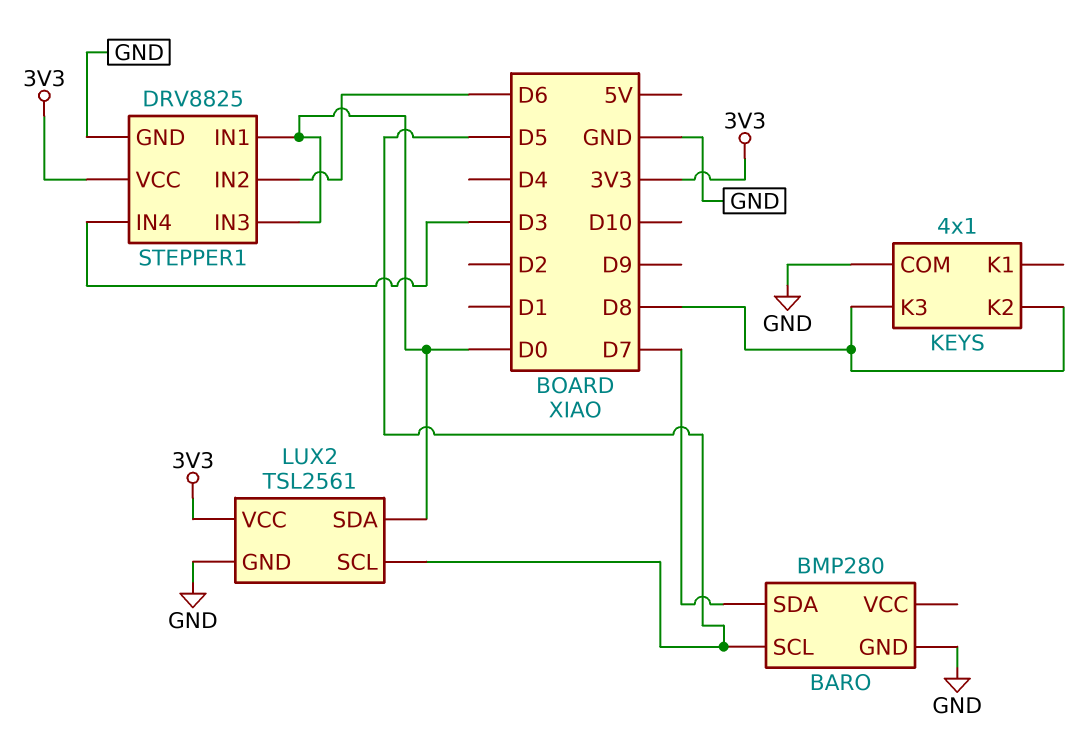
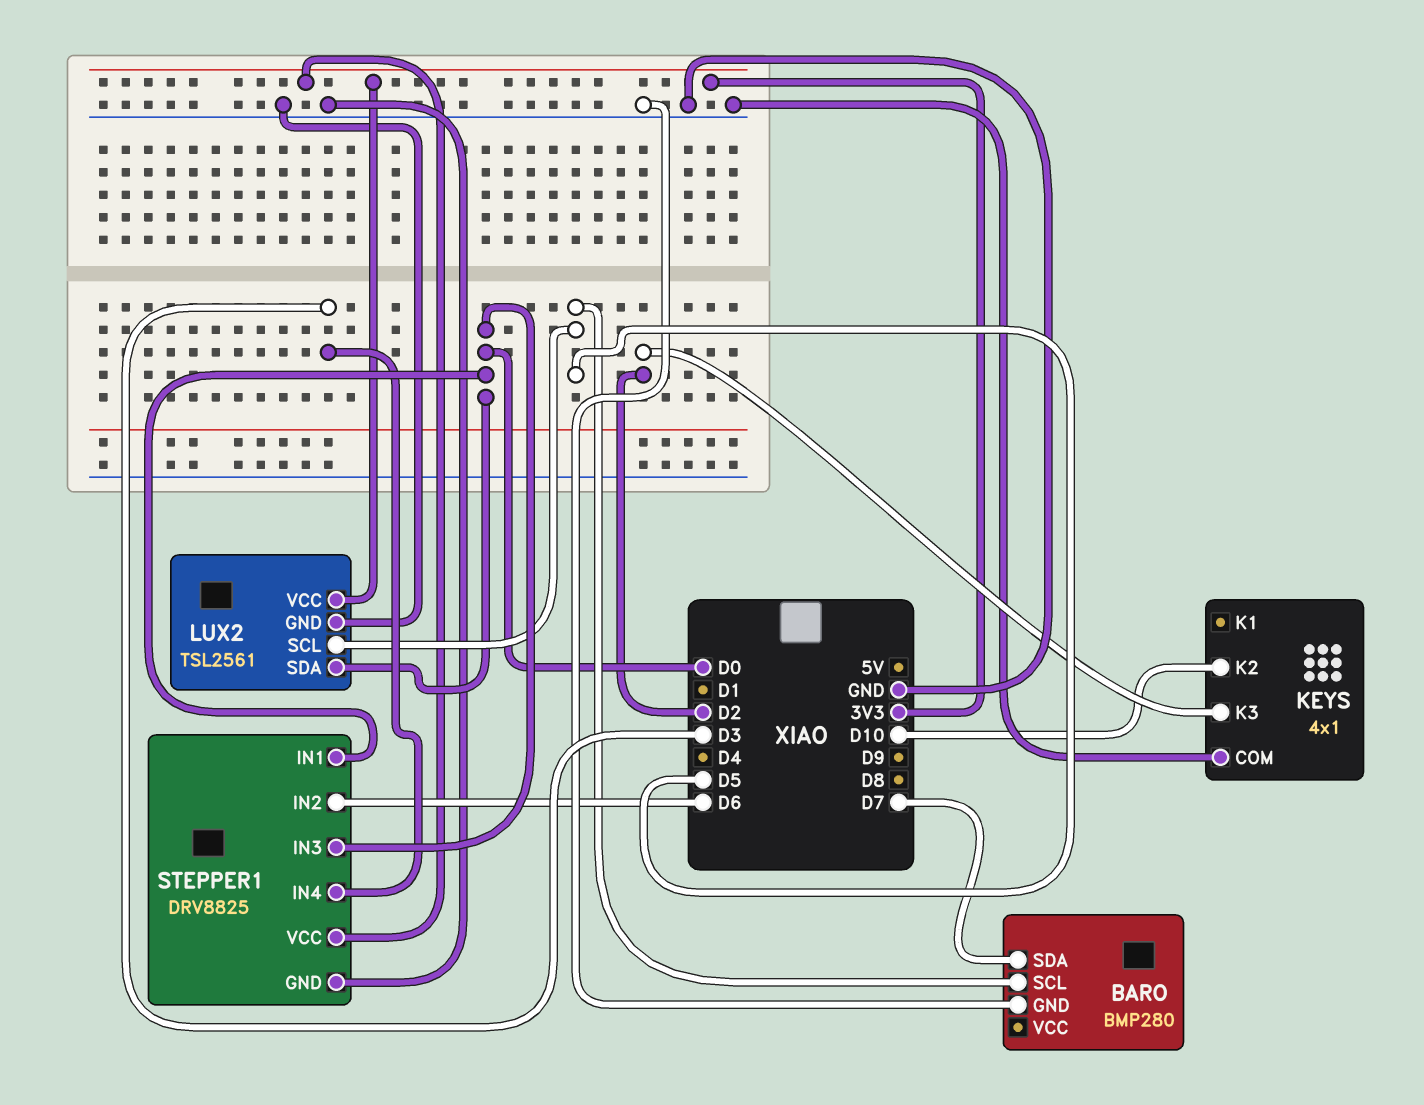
KEYS pin K2: D8 -> D10
KEYS pin K3: D8 -> D2

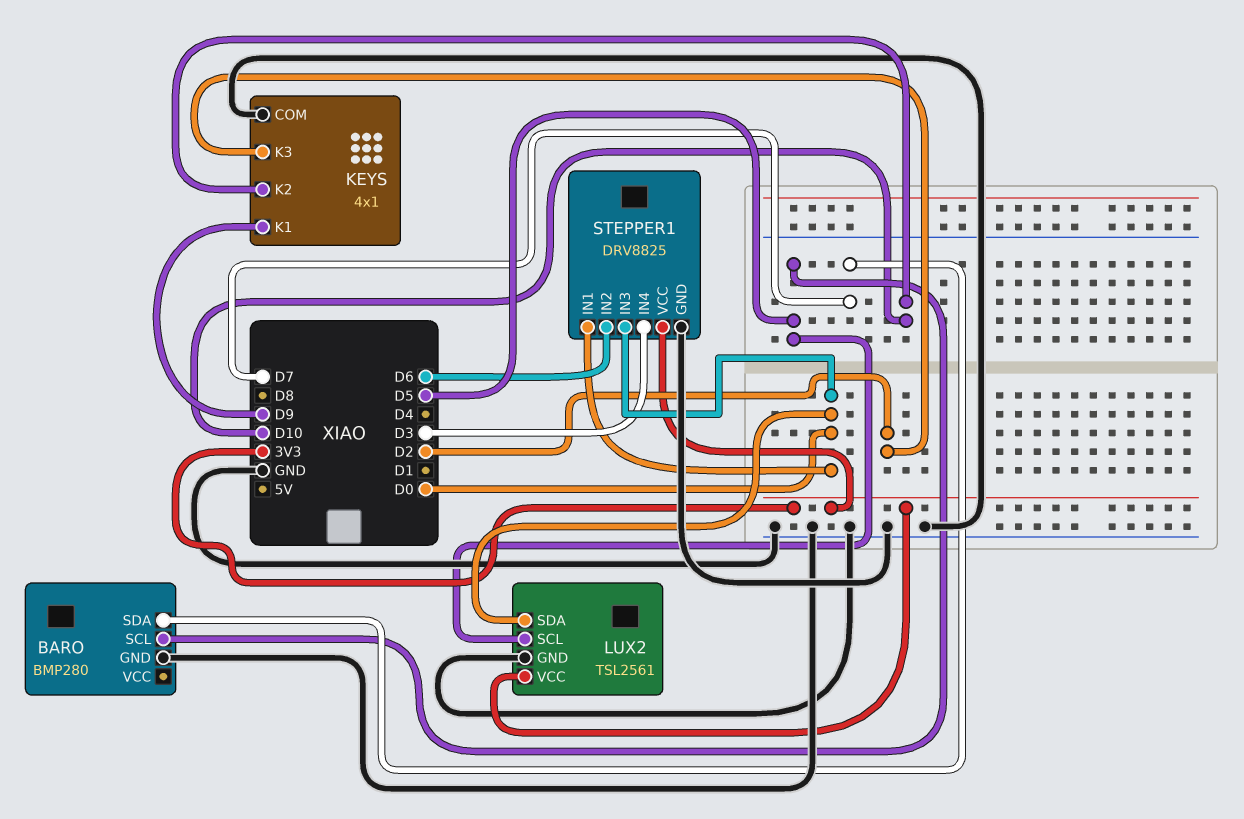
KEYS pin K1: none -> D9

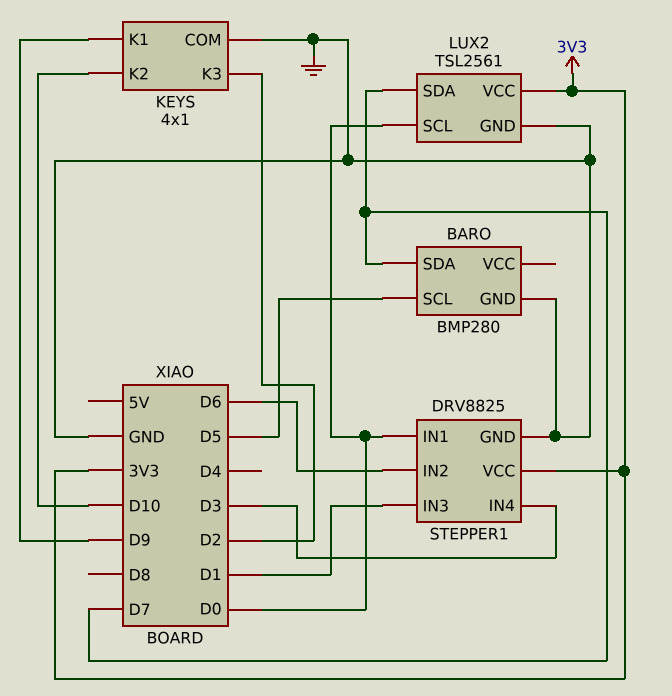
LUX2 pin SCL: D5 -> D0
LUX2 pin SDA: D0 -> D7
STEPPER1 pin IN3: D0 -> D1

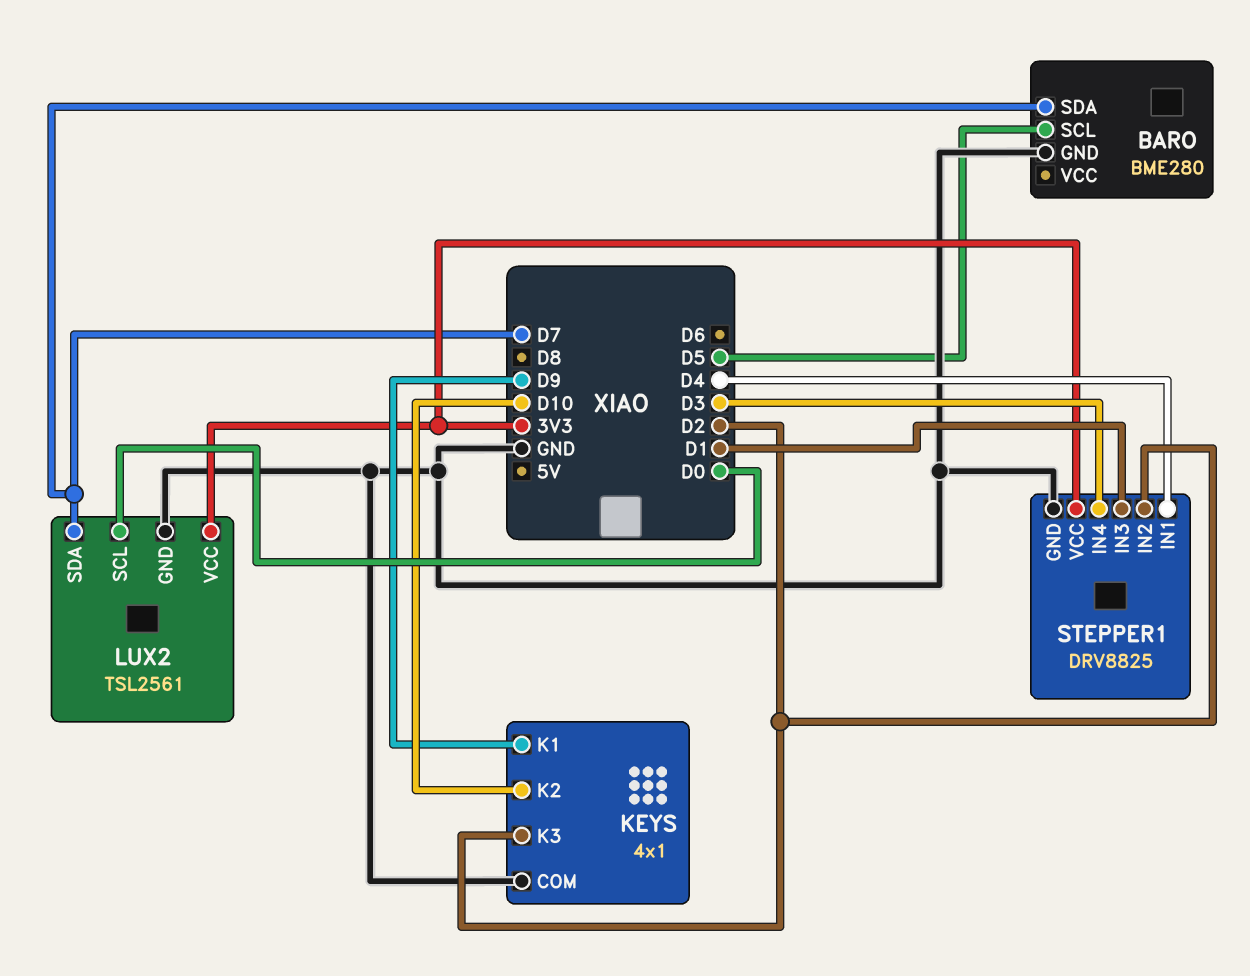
BARO: BMP280 -> BME280
STEPPER1 pin IN1: D0 -> D4
STEPPER1 pin IN2: D6 -> D2

